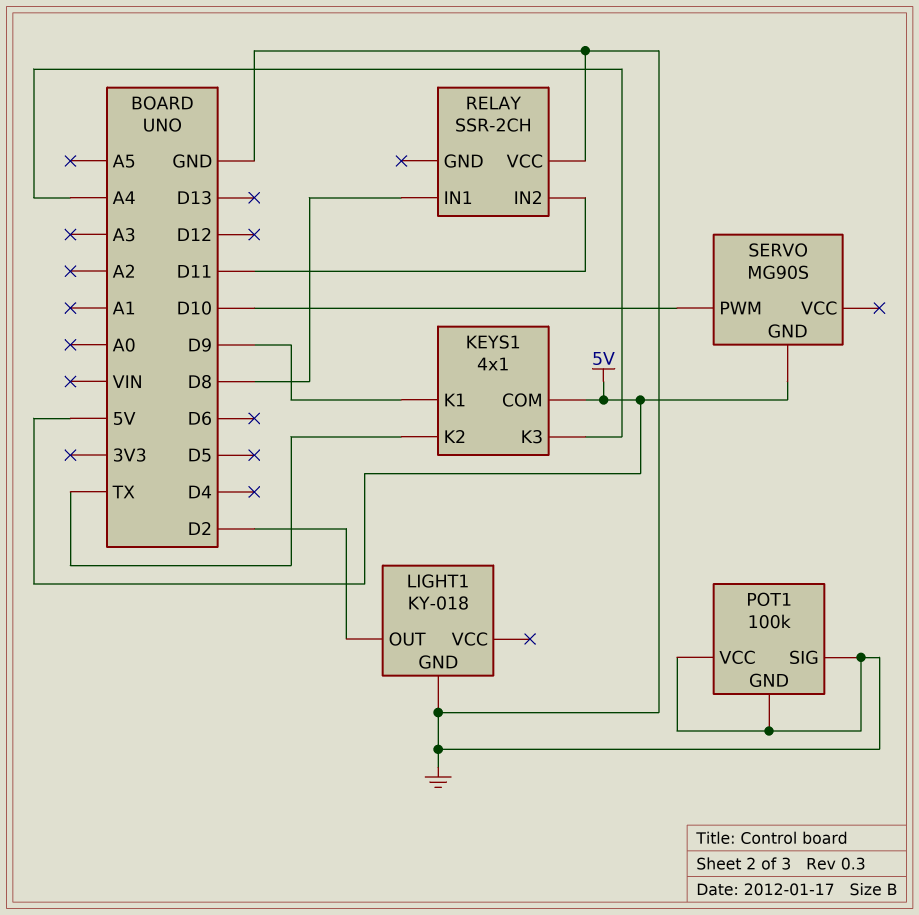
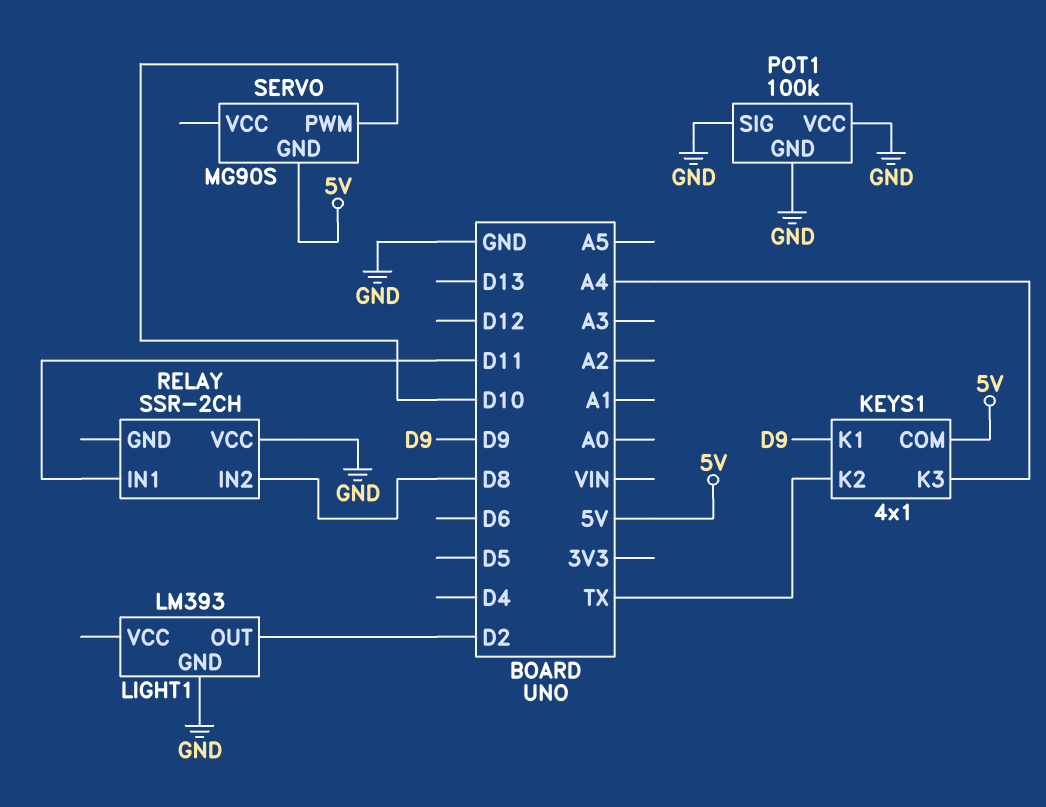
LIGHT1: KY-018 -> LM393
RELAY pin IN1: D8 -> D11
RELAY pin IN2: D11 -> D8

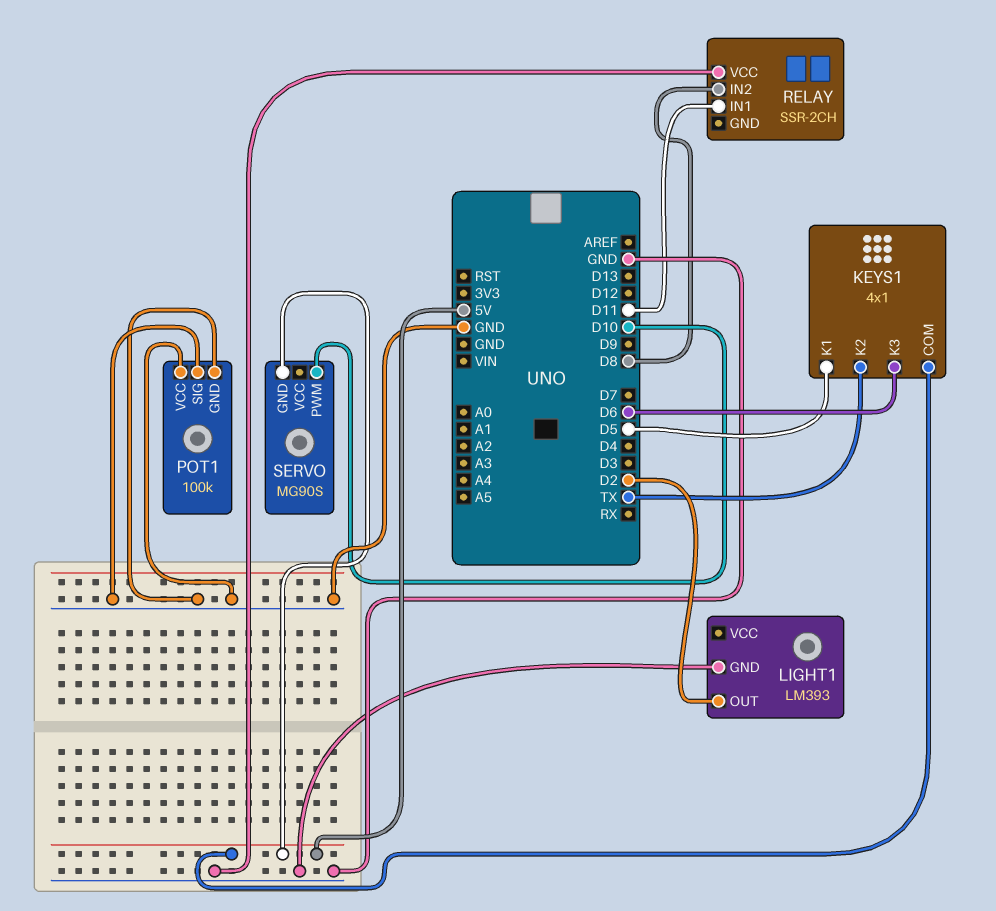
KEYS1 pin K1: D9 -> D5
KEYS1 pin K3: A4 -> D6

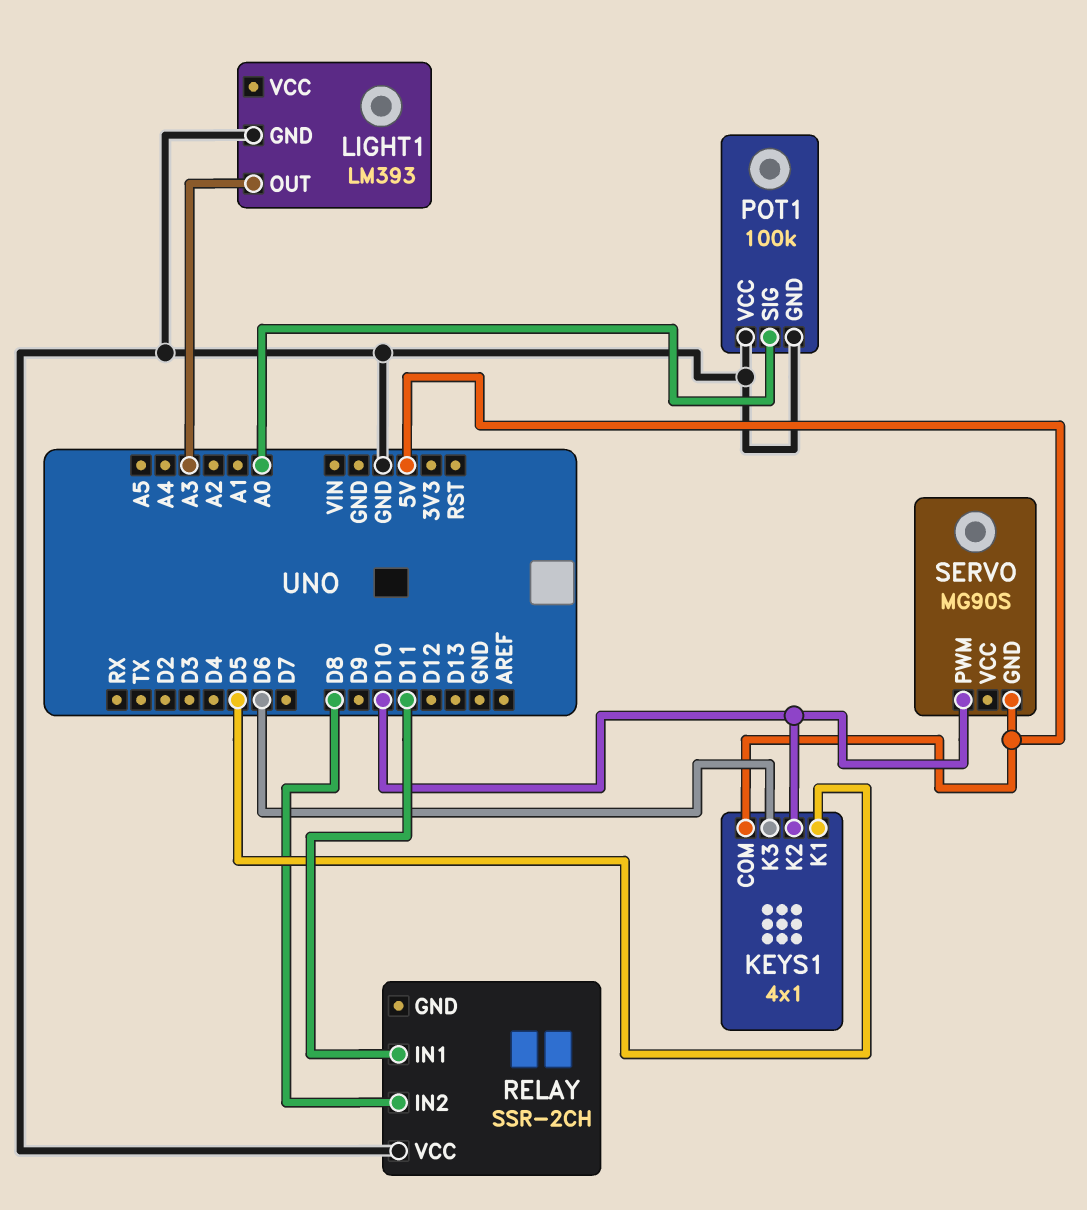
KEYS1 pin K2: TX -> D10
LIGHT1 pin OUT: D2 -> A3
POT1 pin SIG: GND -> A0

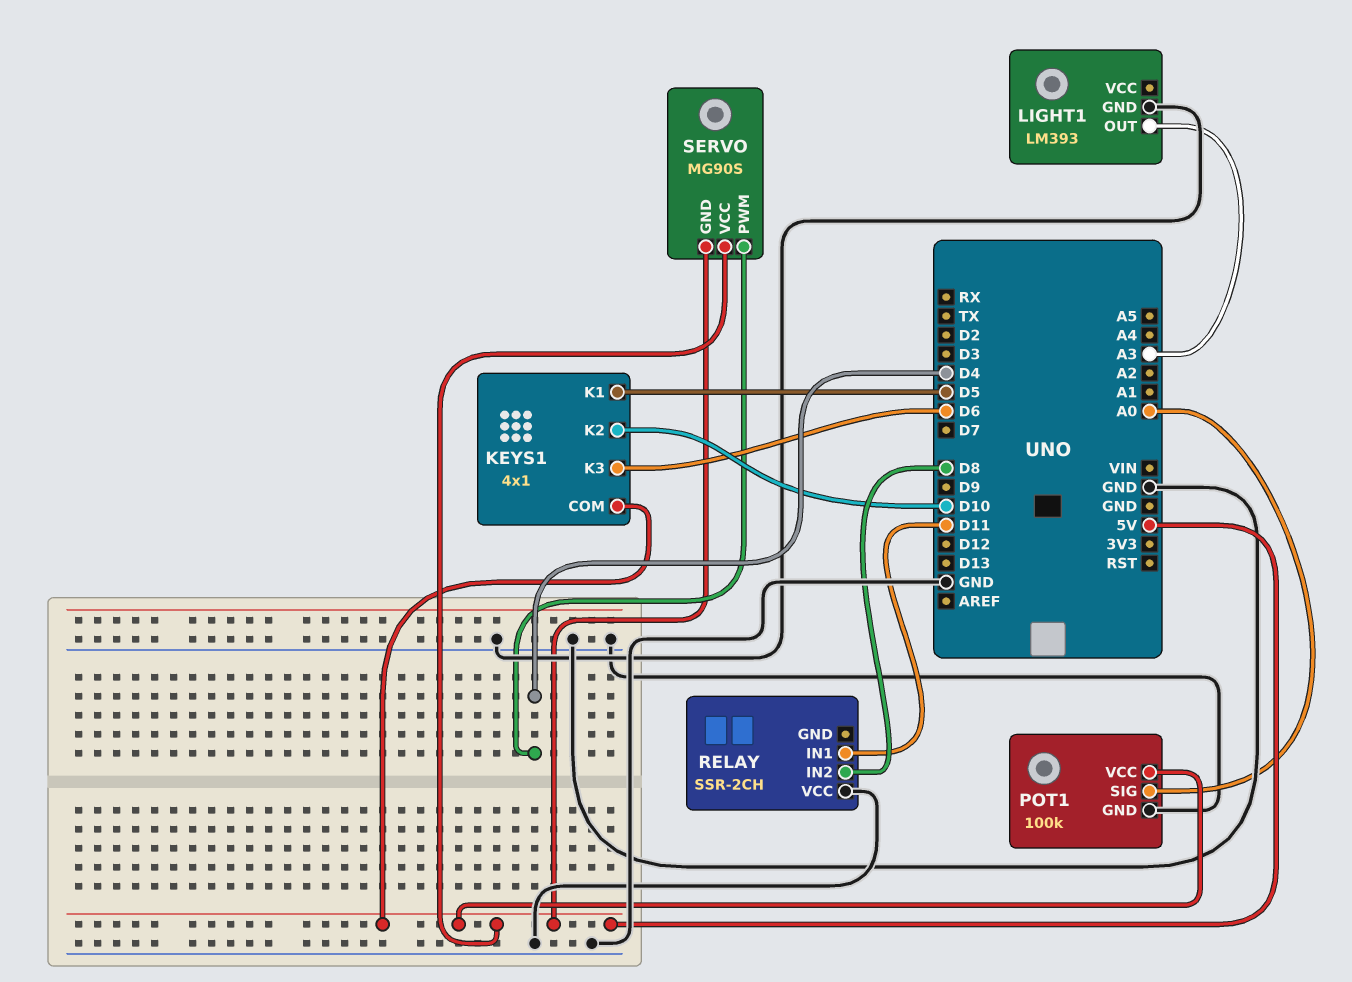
POT1 pin VCC: GND -> 5V
SERVO pin PWM: D10 -> D4
SERVO pin VCC: none -> 5V

